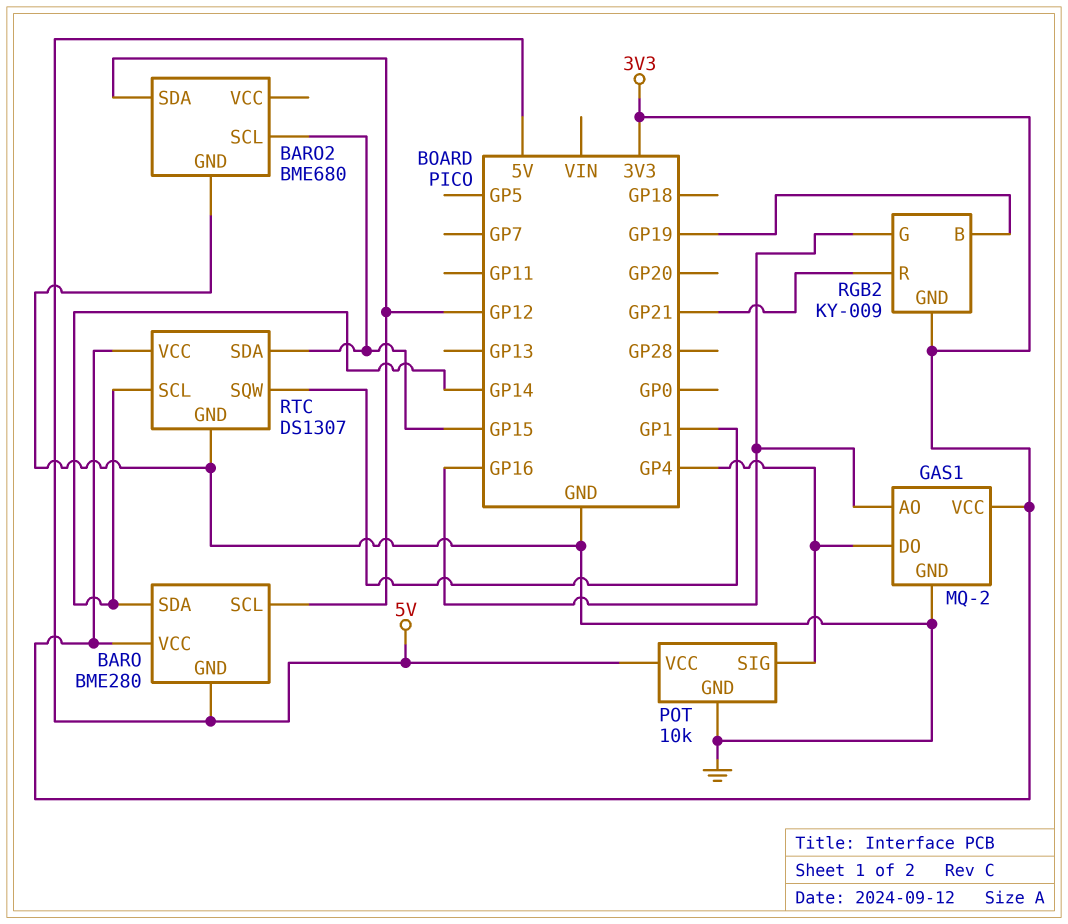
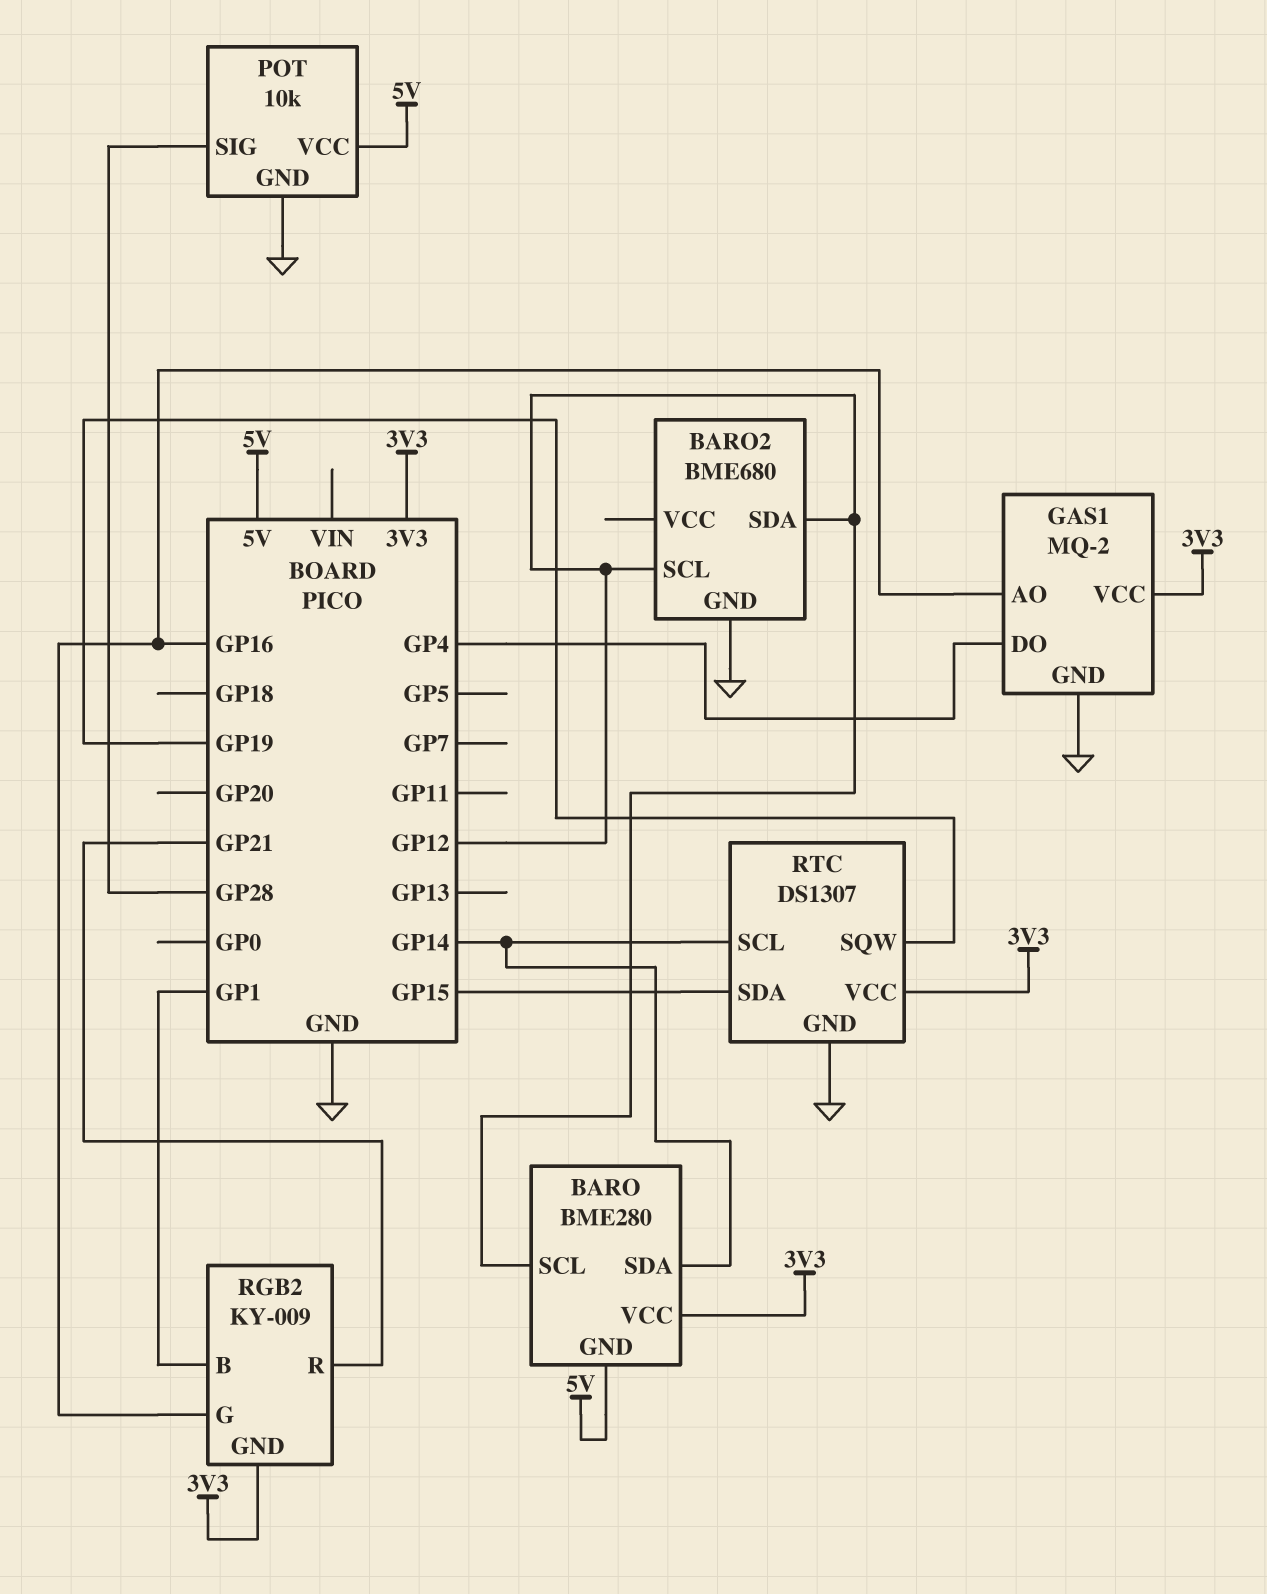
BARO2 pin SCL: GP15 -> GP12
POT pin SIG: GP4 -> GP28
RGB2 pin B: GP19 -> GP1
RTC pin SQW: GP1 -> GP19

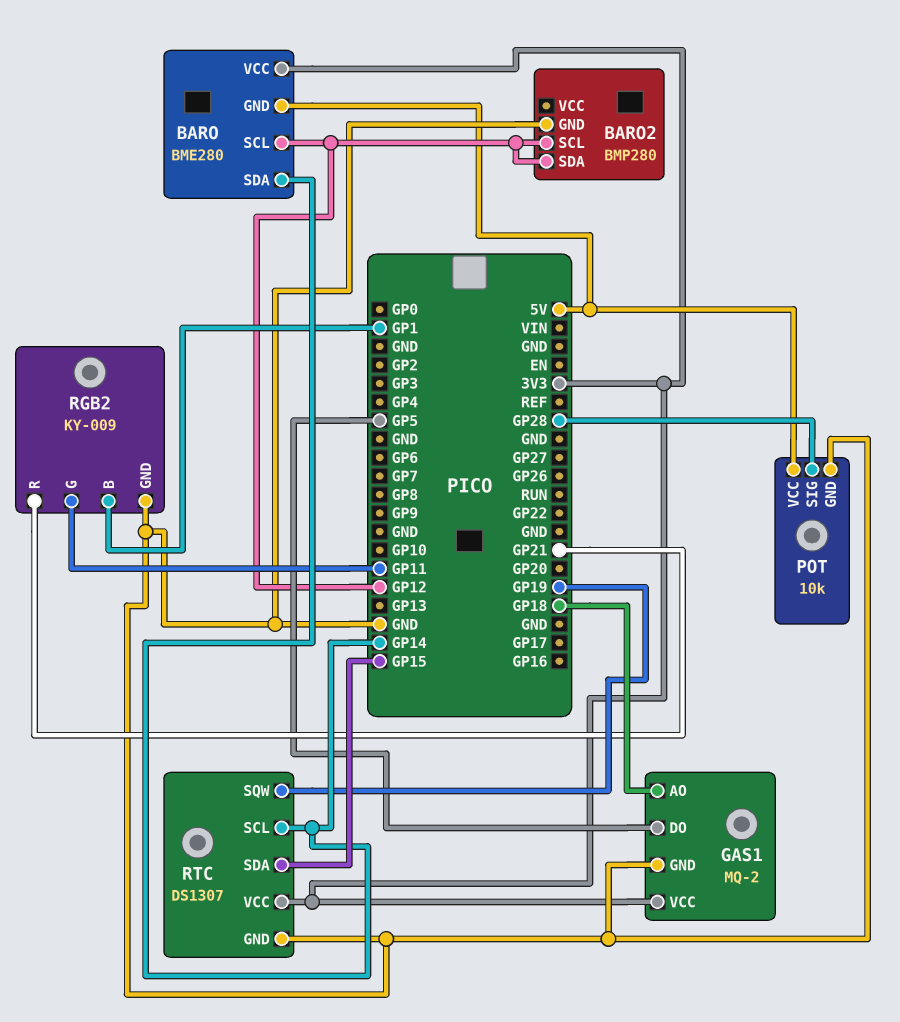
BARO2: BME680 -> BMP280
GAS1 pin AO: GP16 -> GP18
GAS1 pin DO: GP4 -> GP5
RGB2 pin G: GP16 -> GP11
RGB2 pin GND: 3V3 -> GND

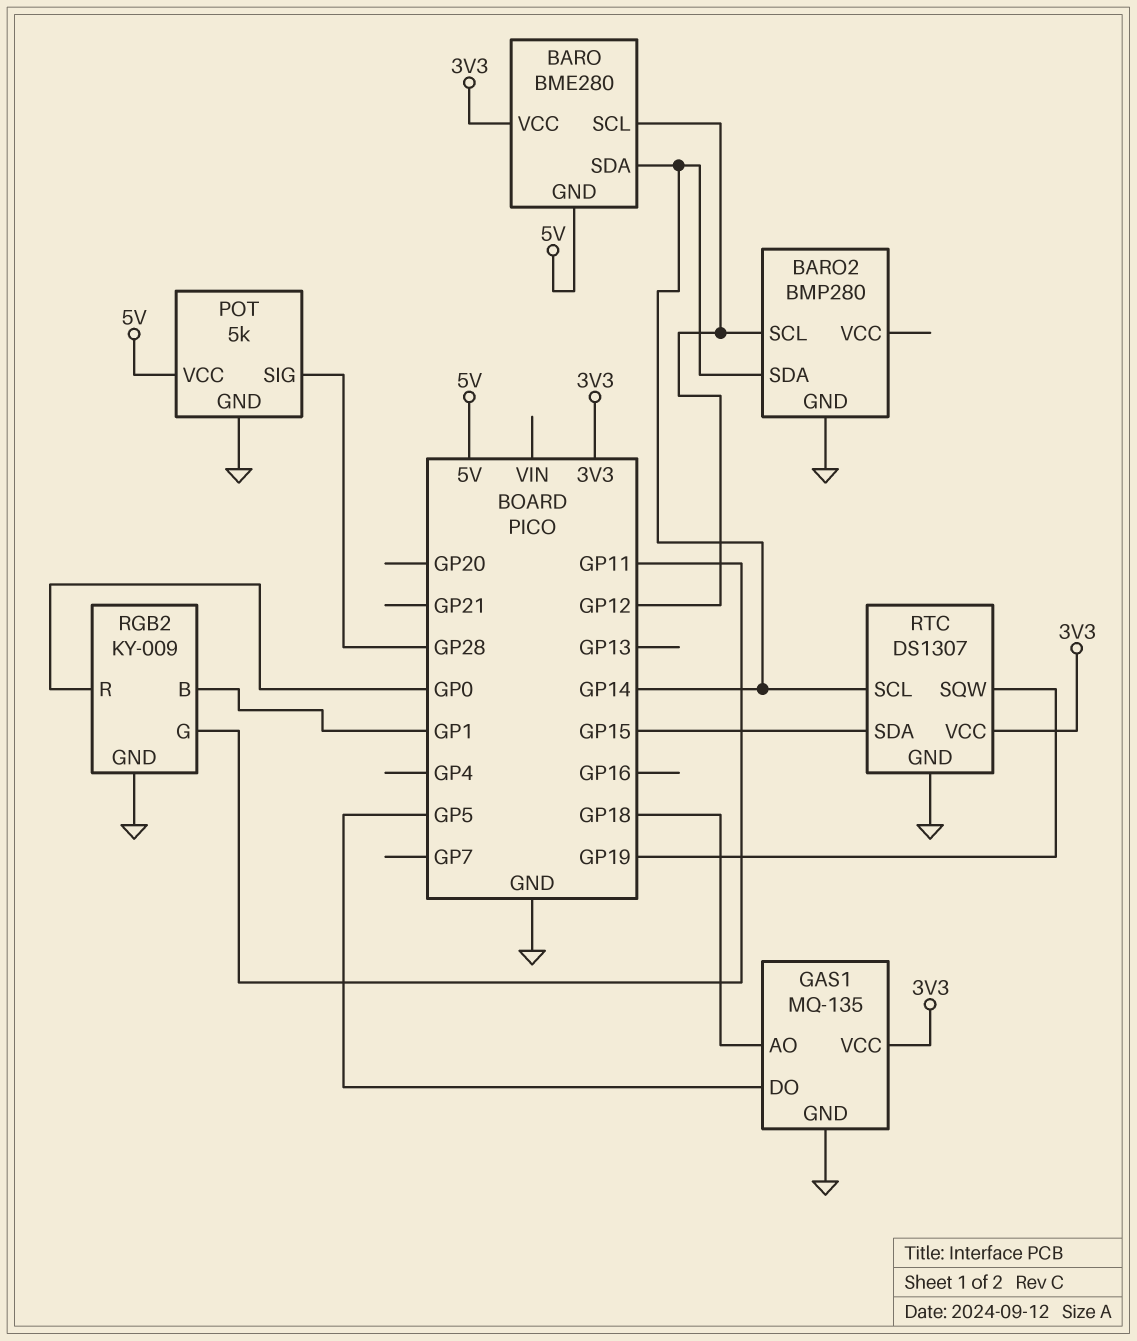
BARO2 pin SDA: GP12 -> GP14
GAS1: MQ-2 -> MQ-135
POT: 10k -> 5k
RGB2 pin R: GP21 -> GP0

